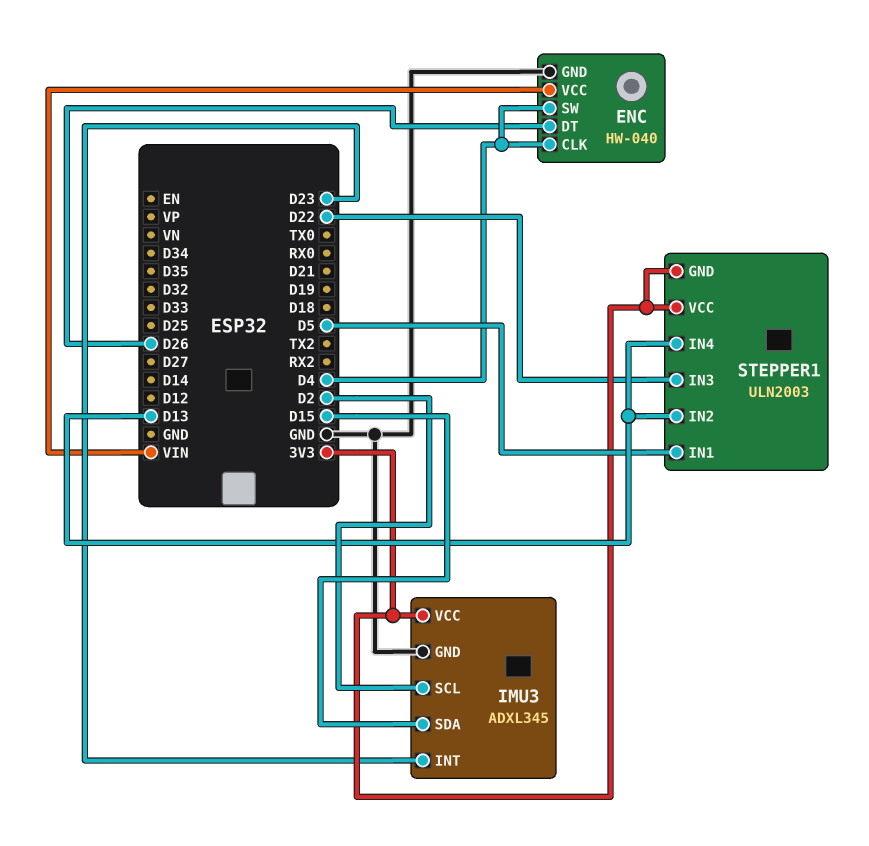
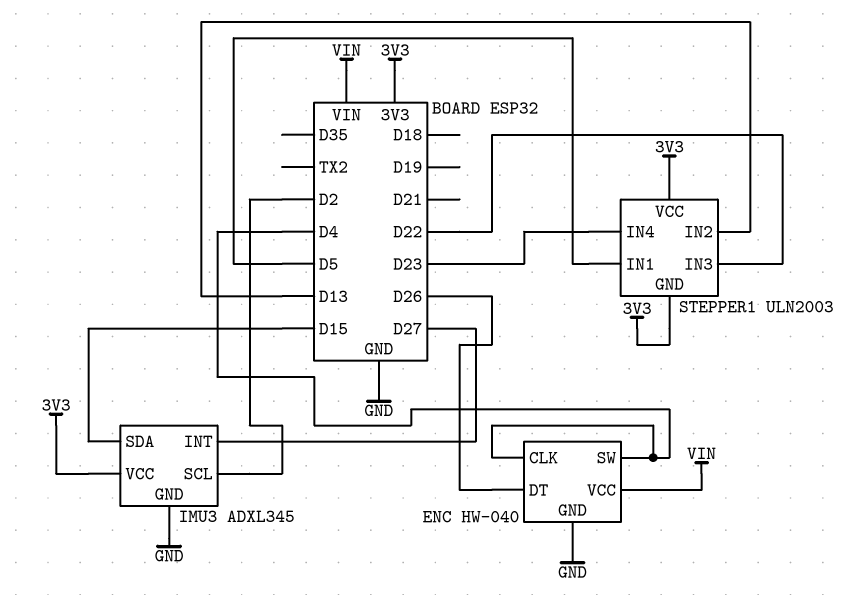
IMU3 pin INT: D23 -> D27
STEPPER1 pin IN4: D13 -> D23

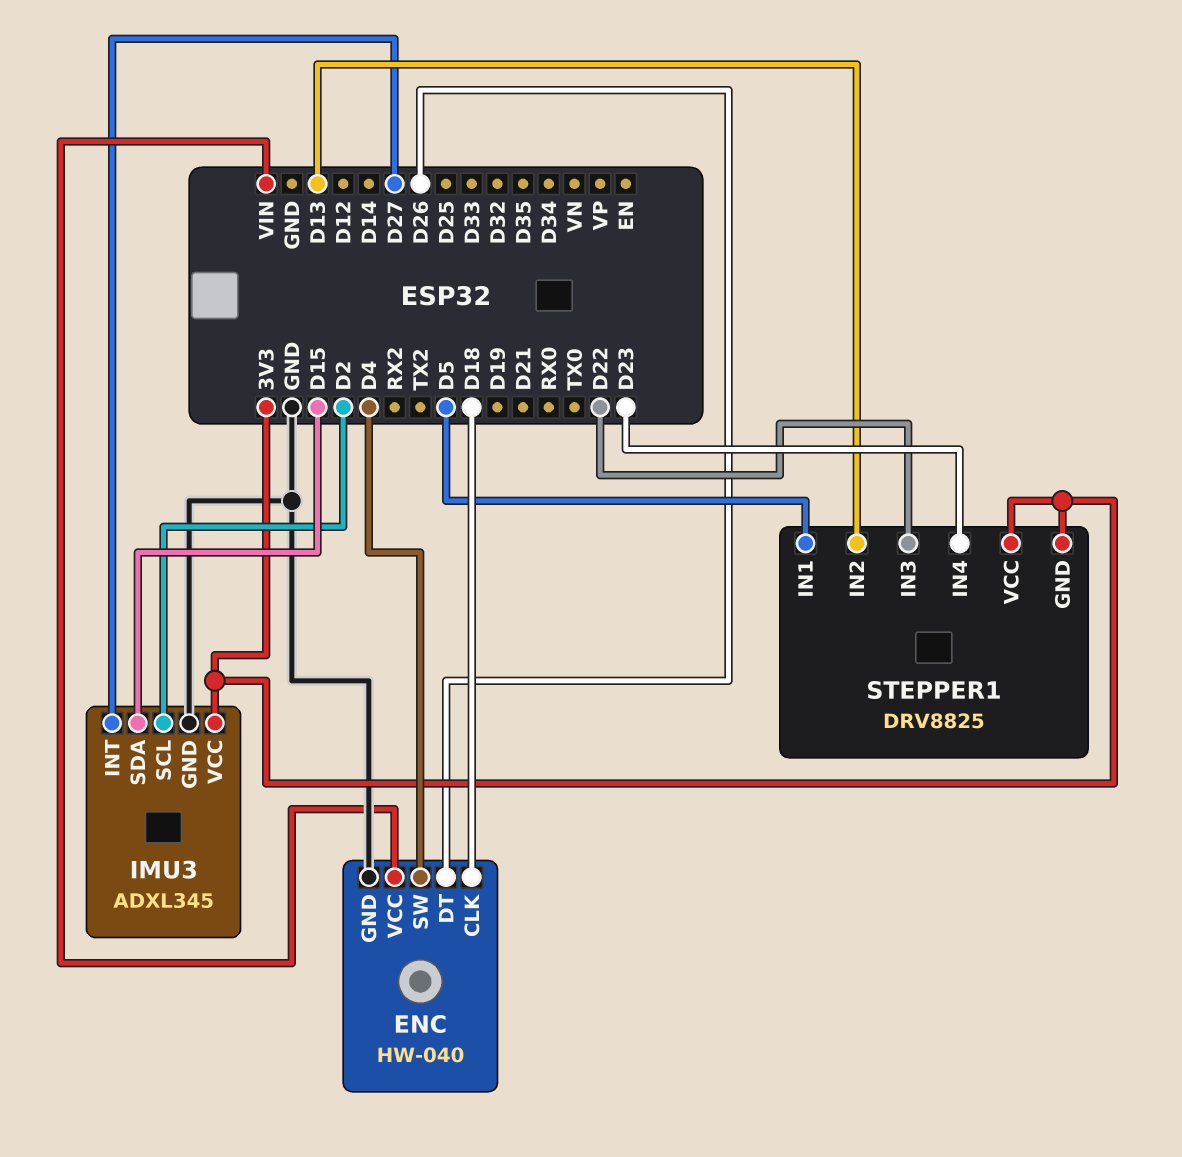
ENC pin CLK: D4 -> D18
STEPPER1: ULN2003 -> DRV8825

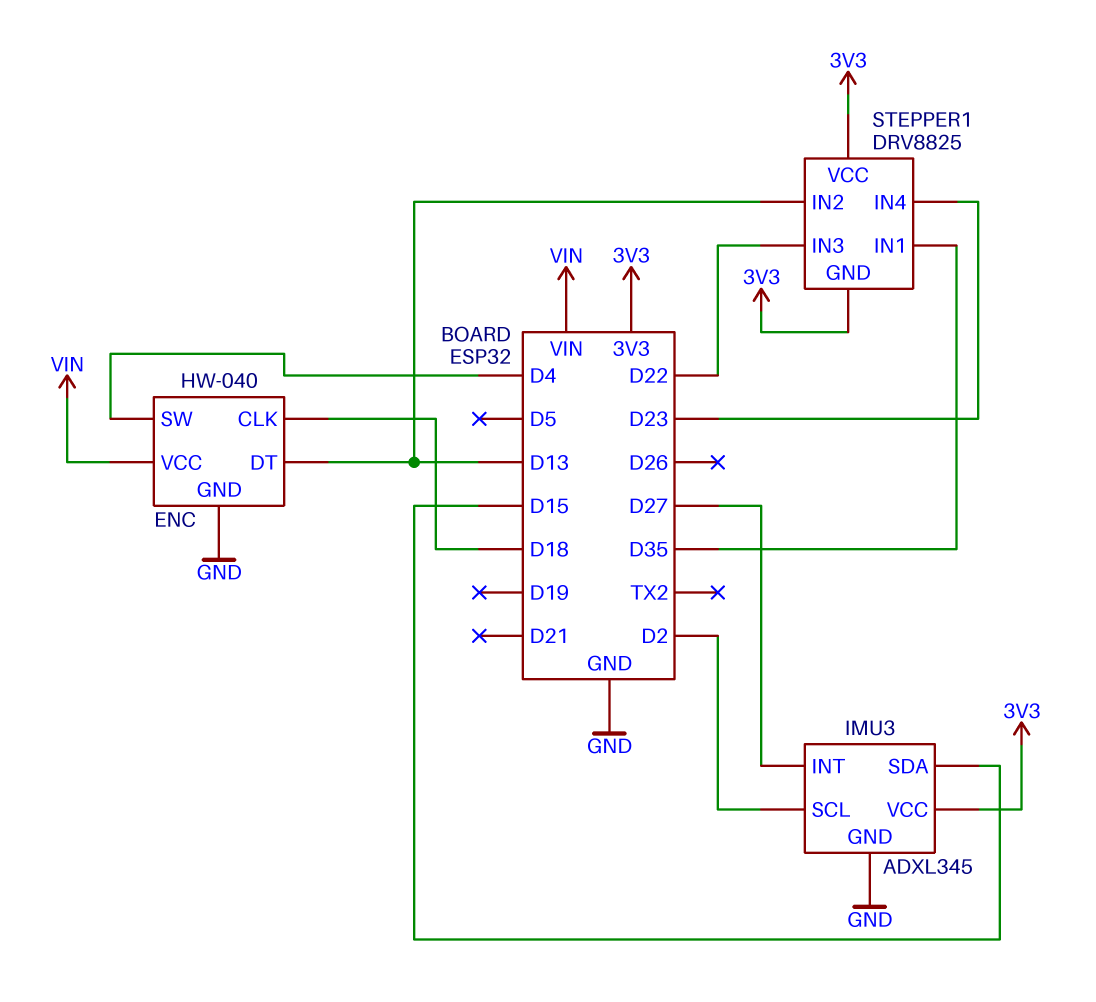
ENC pin DT: D26 -> D13
STEPPER1 pin IN1: D5 -> D35

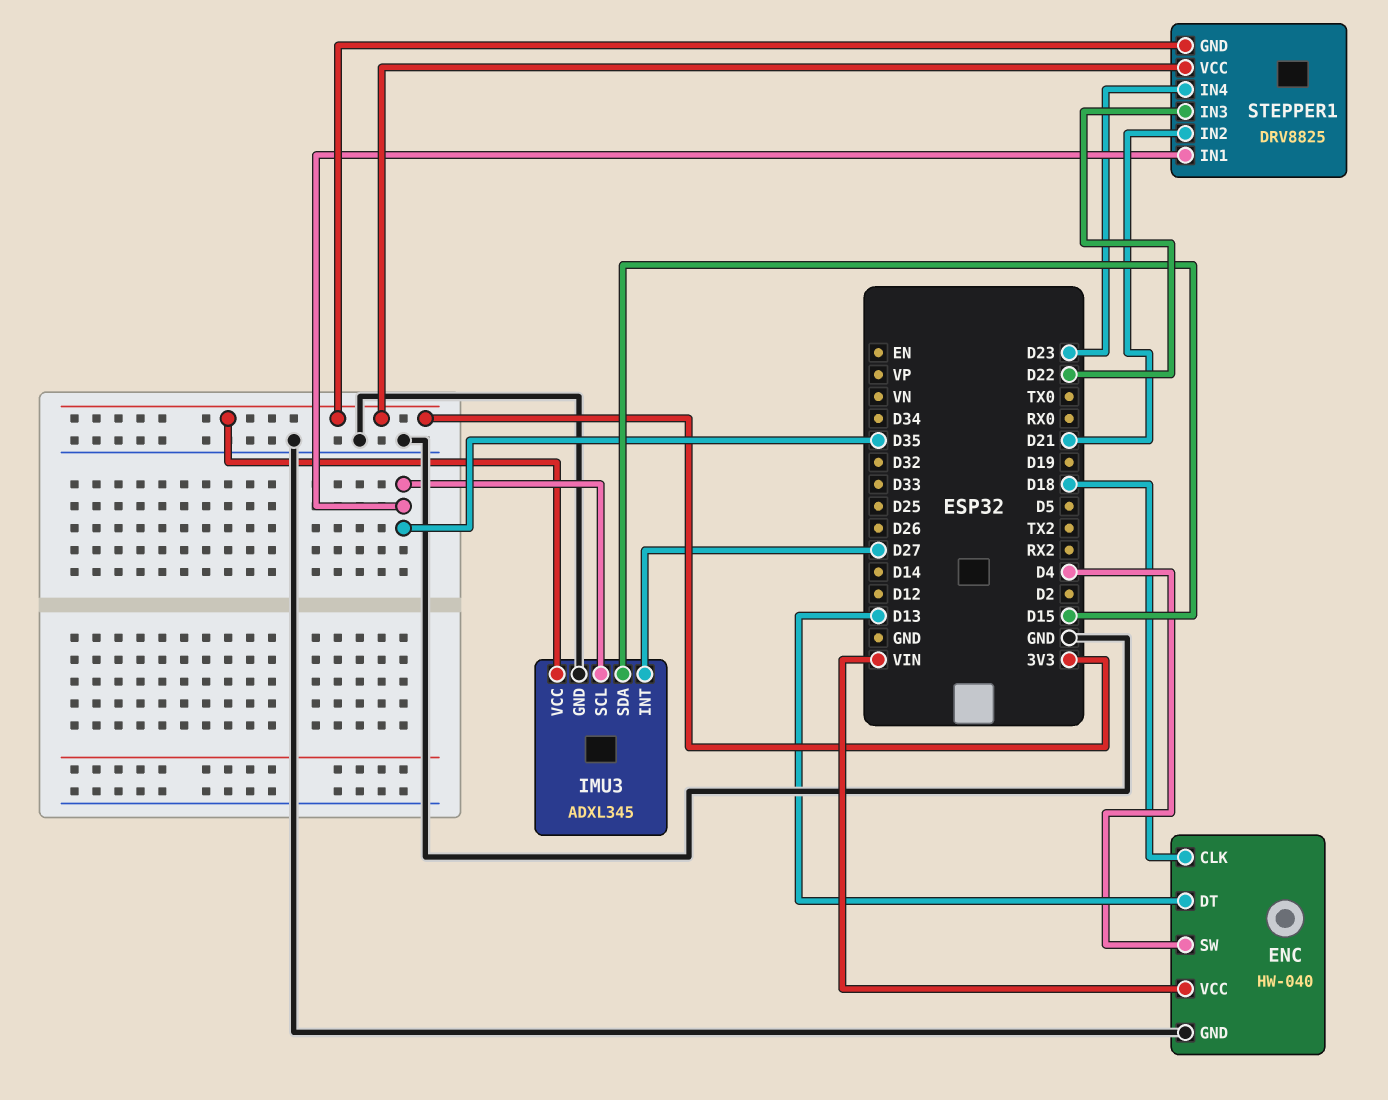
IMU3 pin SCL: D2 -> D35
STEPPER1 pin IN2: D13 -> D21

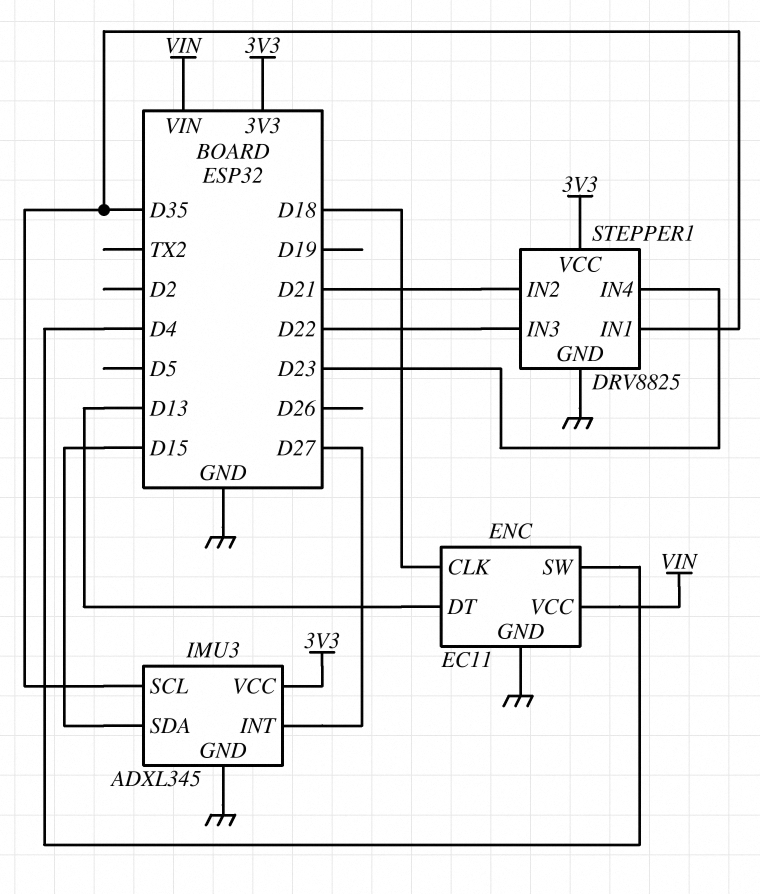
ENC: HW-040 -> EC11
STEPPER1 pin GND: 3V3 -> GND

